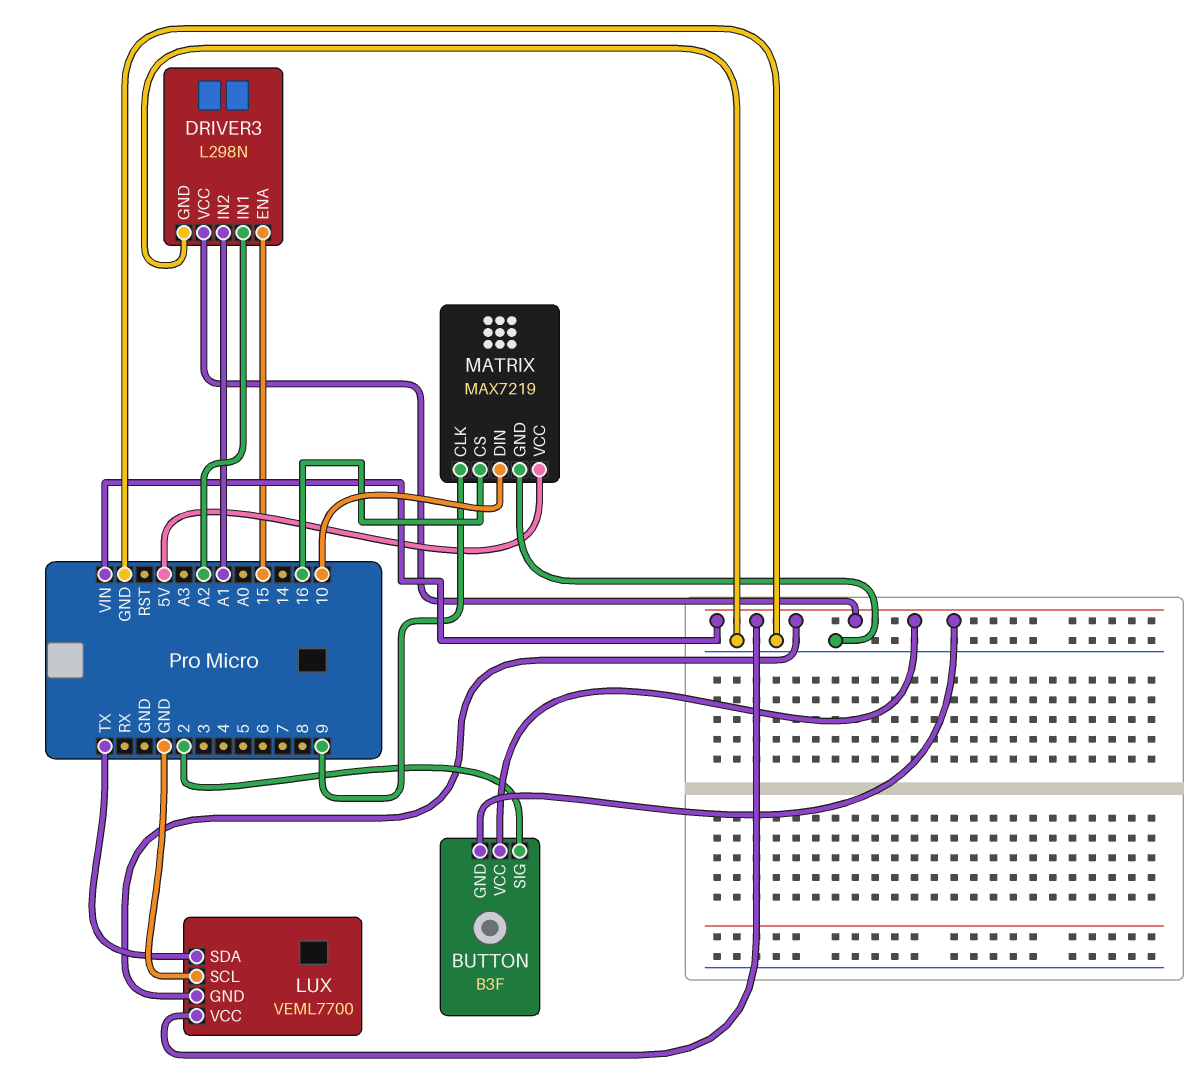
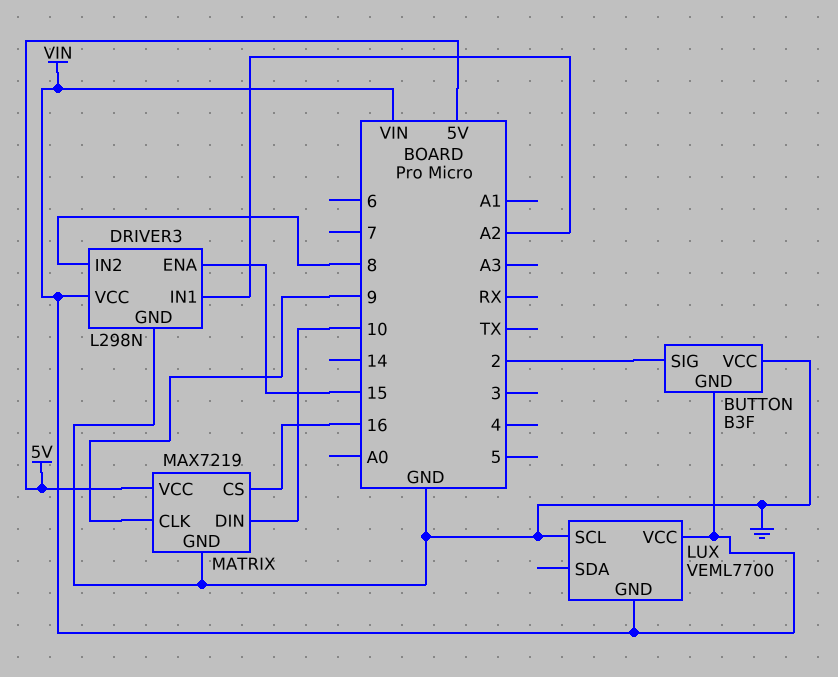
BUTTON pin VCC: VIN -> GND
DRIVER3 pin IN2: A1 -> 8
LUX pin SDA: TX -> none

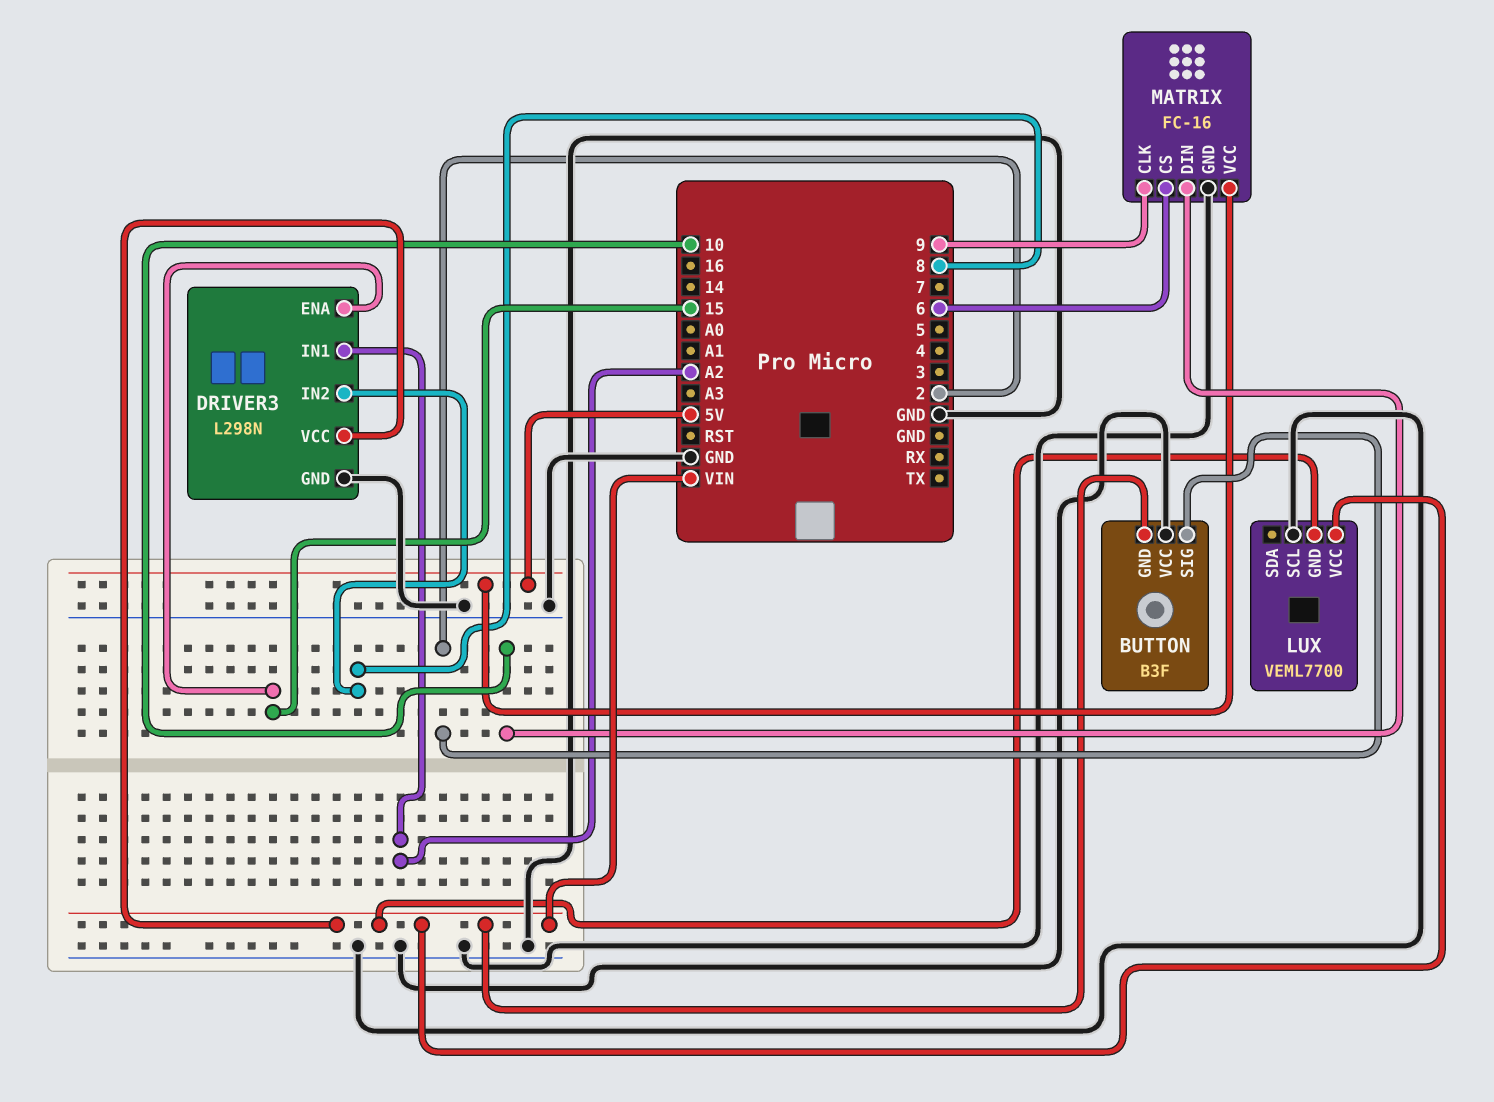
MATRIX: MAX7219 -> FC-16
MATRIX pin CS: 16 -> 6

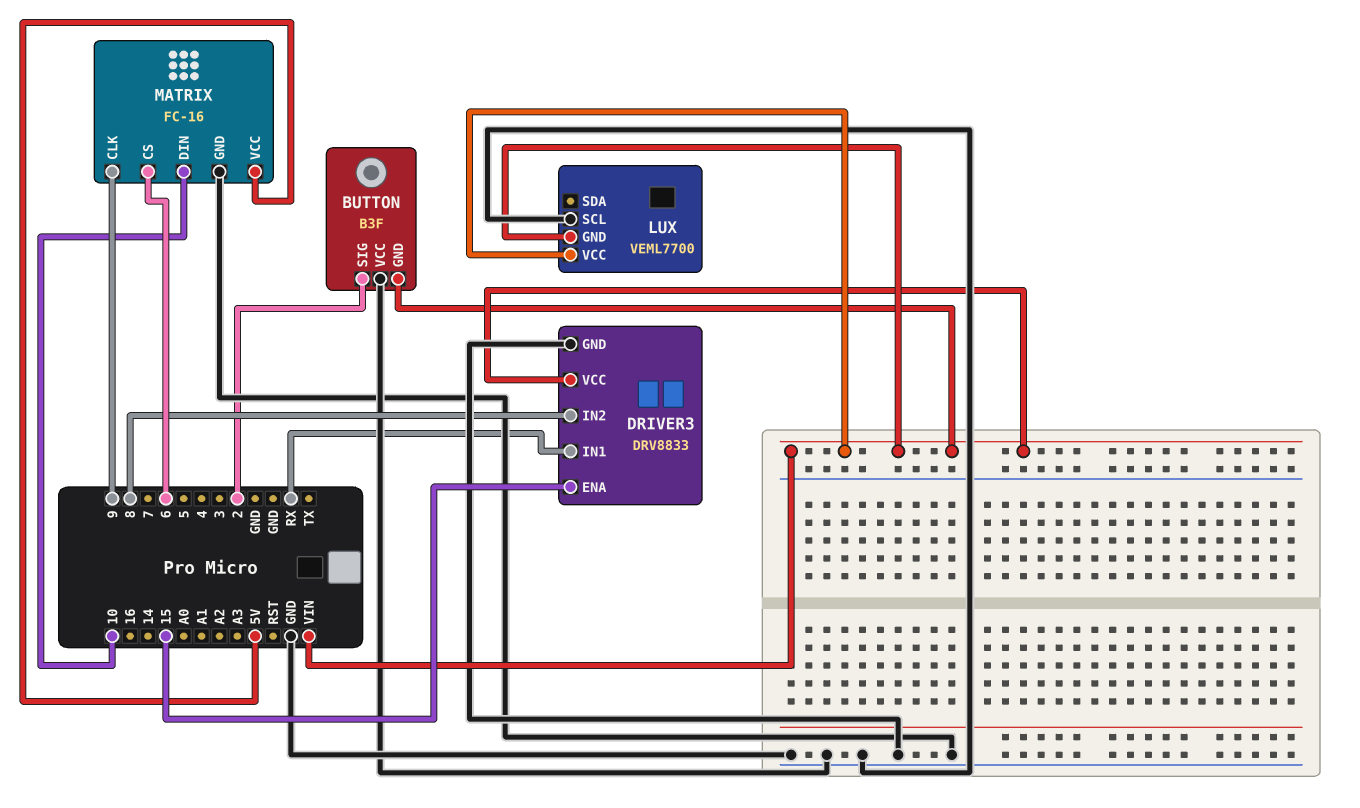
DRIVER3: L298N -> DRV8833
DRIVER3 pin IN1: A2 -> RX

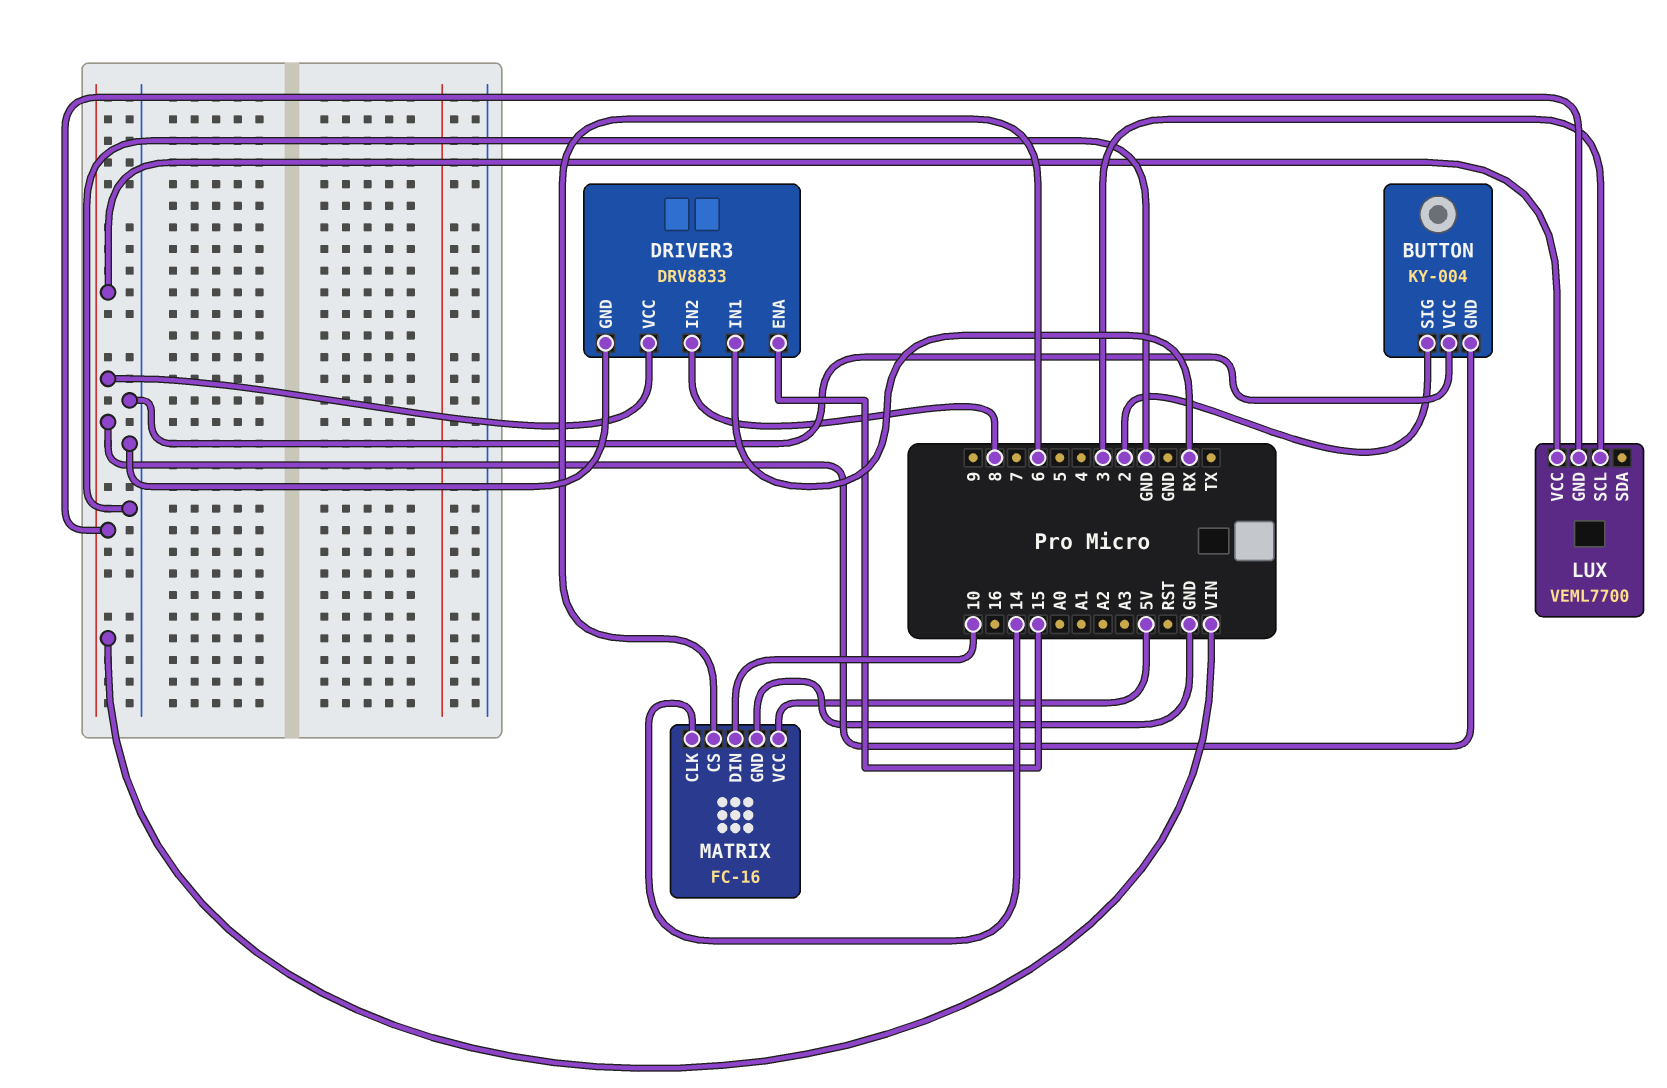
BUTTON: B3F -> KY-004
LUX pin SCL: GND -> 3
MATRIX pin CLK: 9 -> 14

